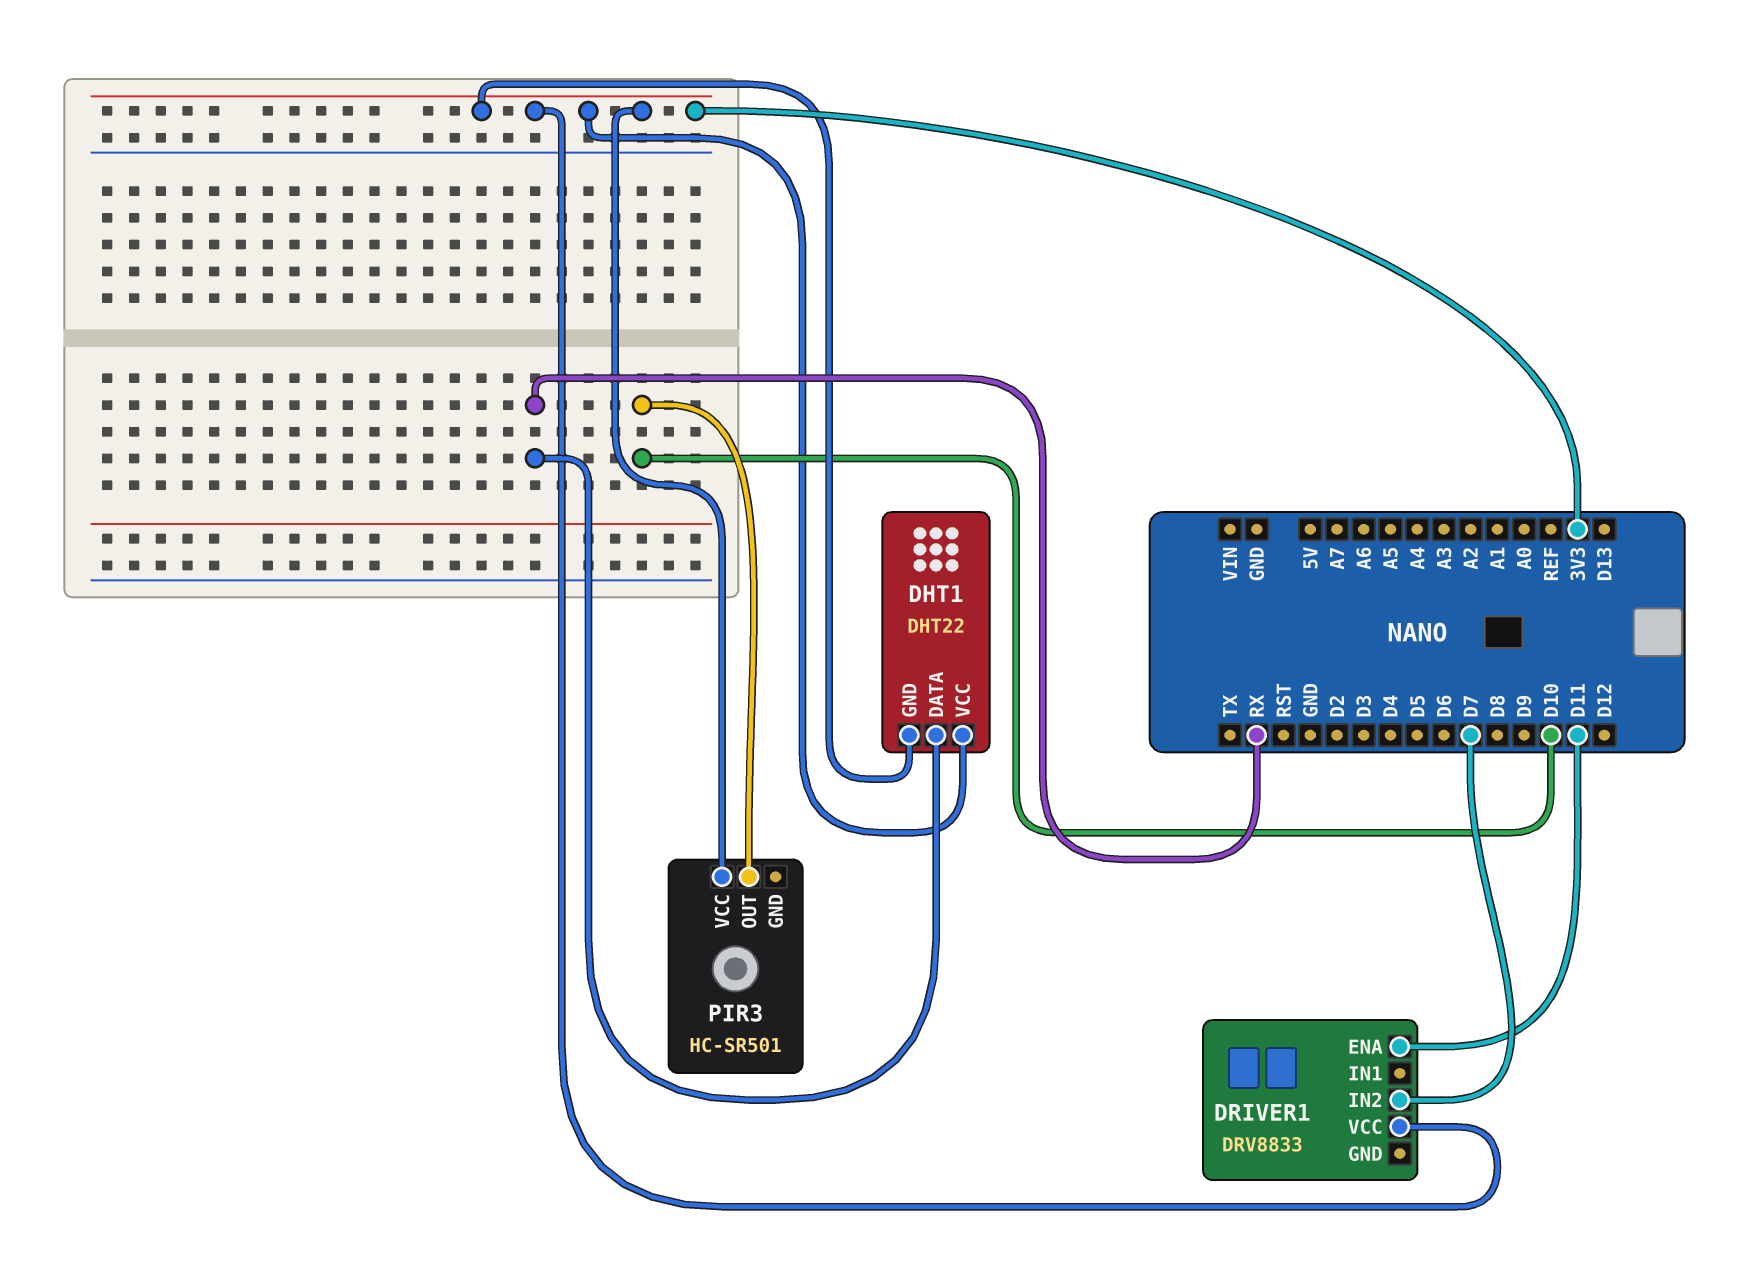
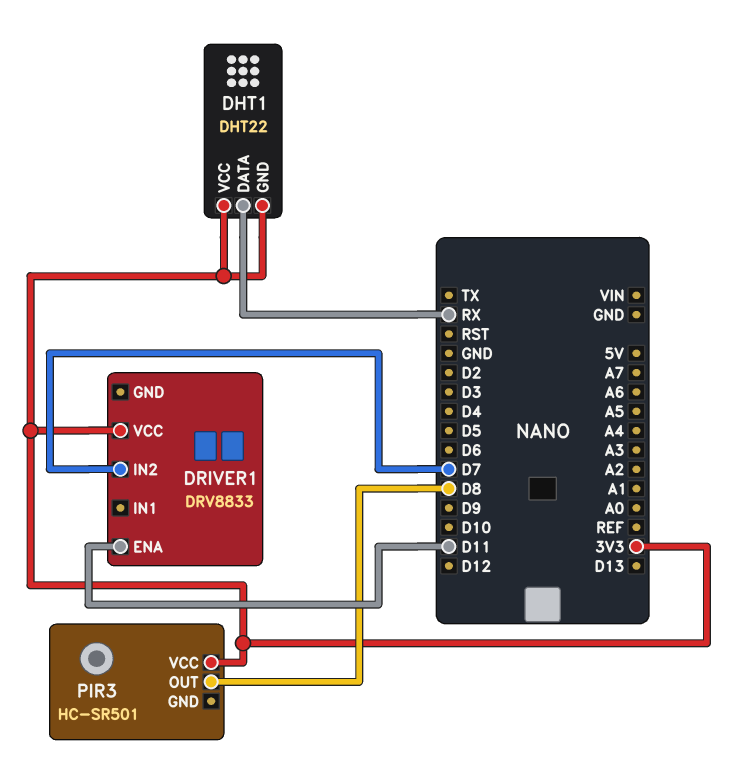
PIR3 pin OUT: D10 -> D8

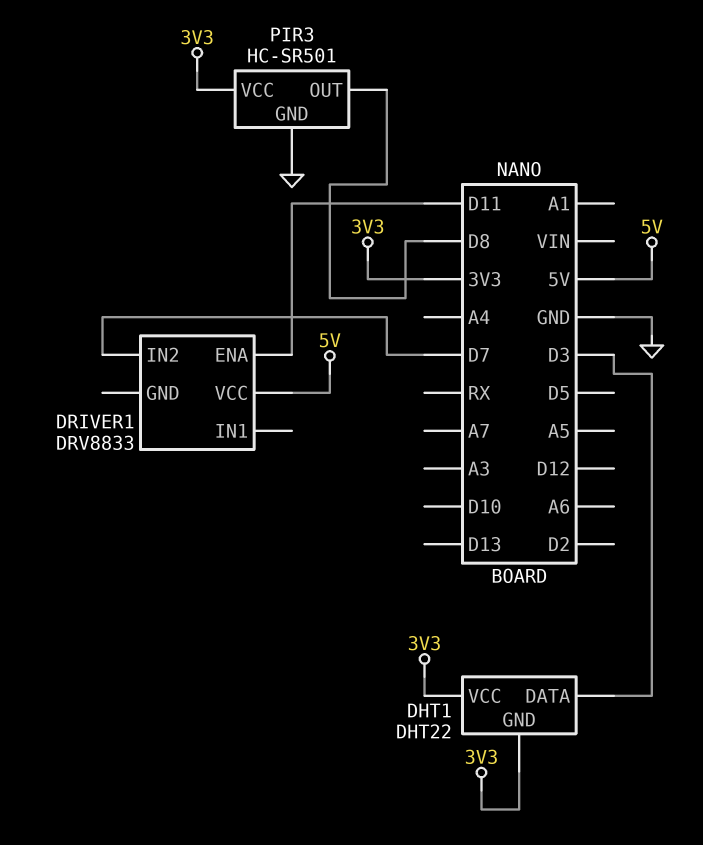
DHT1 pin DATA: RX -> D3
DRIVER1 pin VCC: 3V3 -> 5V
PIR3 pin GND: none -> GND

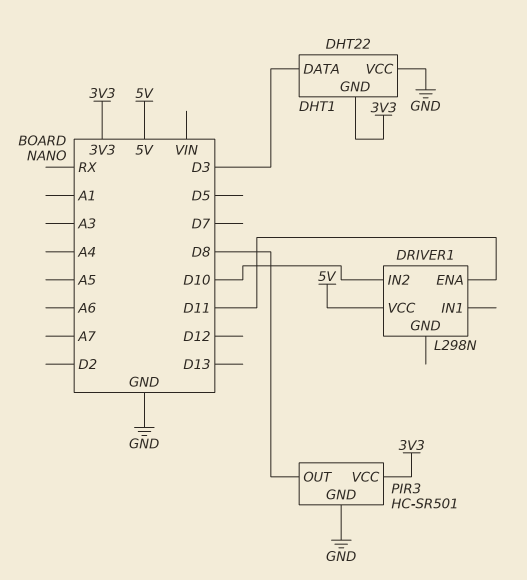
DHT1 pin VCC: 3V3 -> GND
DRIVER1: DRV8833 -> L298N
DRIVER1 pin IN2: D7 -> D10

